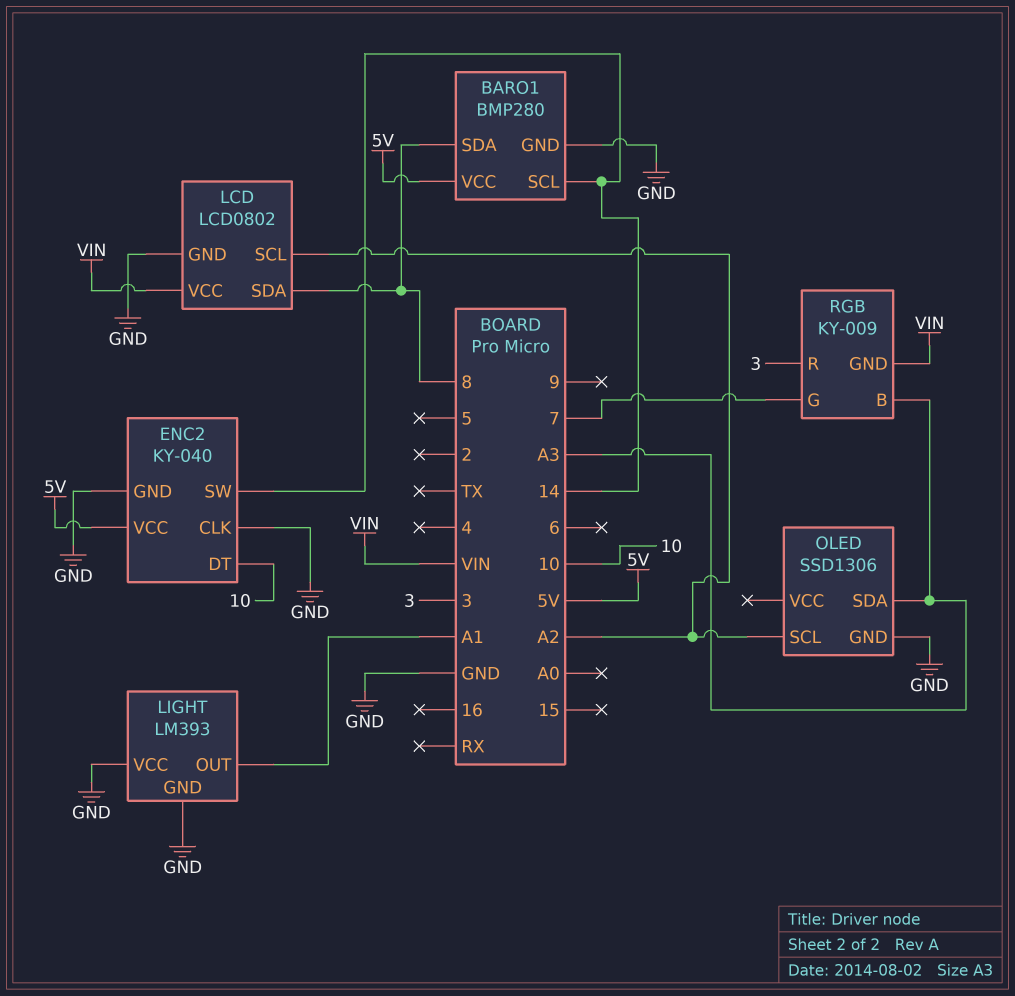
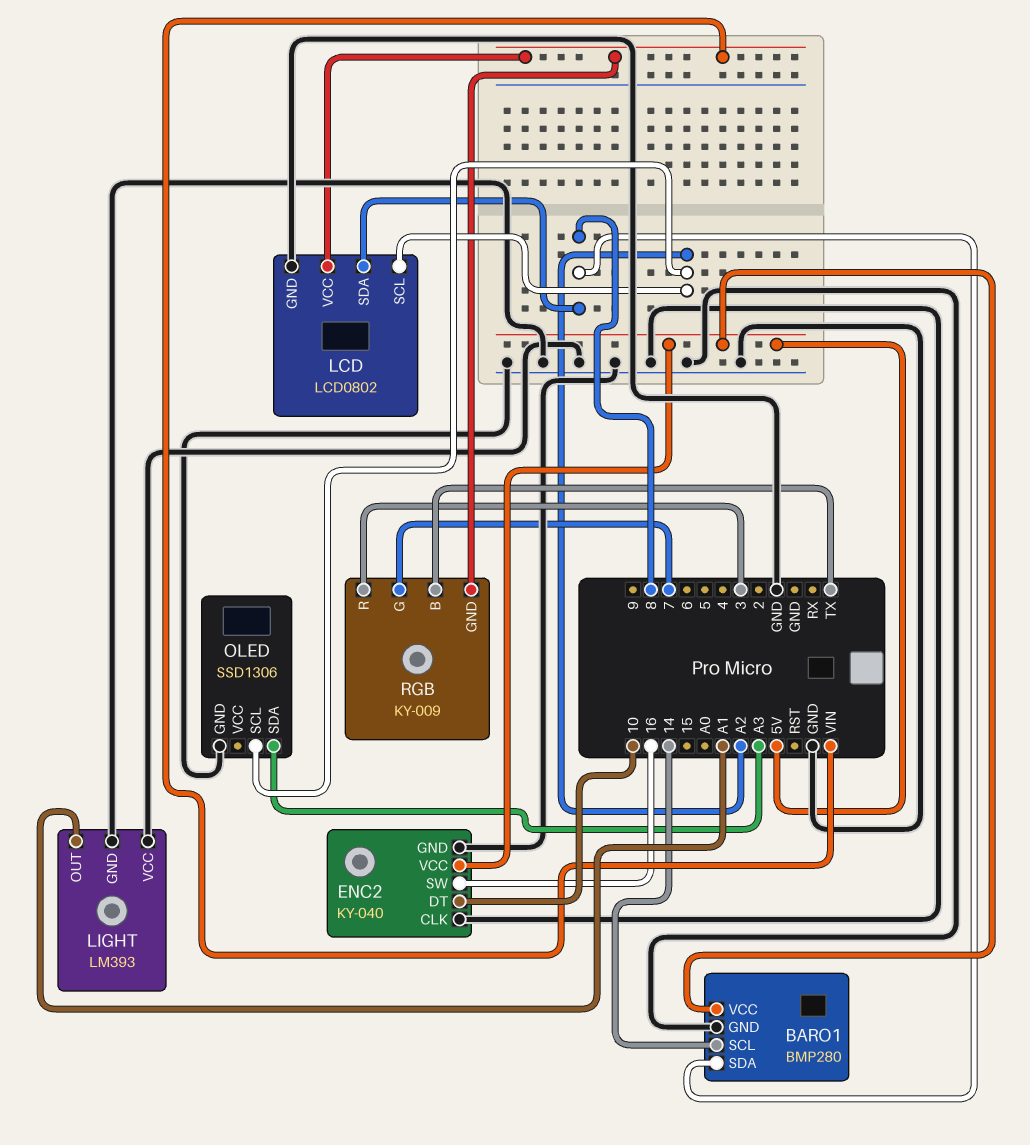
ENC2 pin SW: 14 -> 16
RGB pin B: A3 -> TX

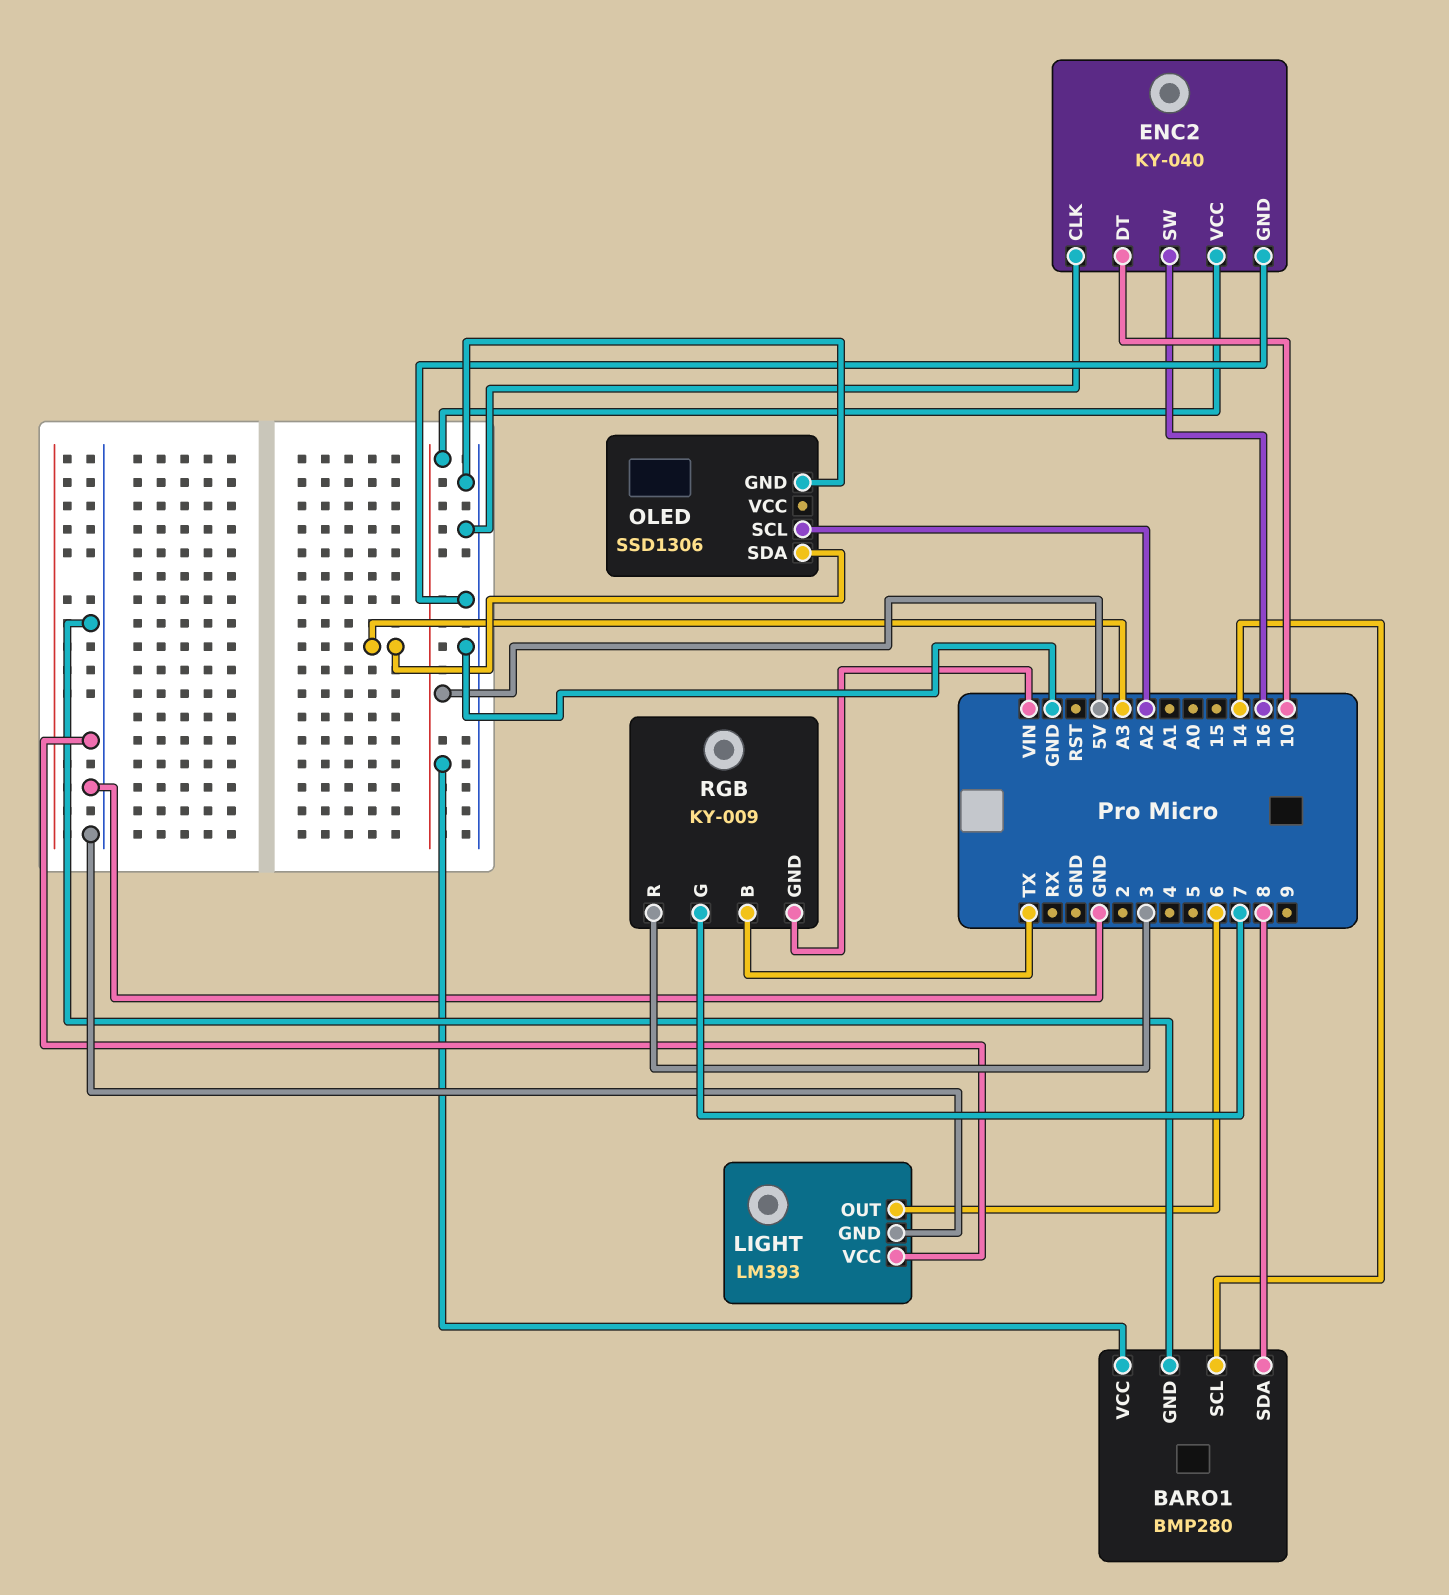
LCD: LCD0802 -> none
LCD pin GND: GND -> none
LCD pin SCL: A2 -> none
LCD pin SDA: 8 -> none
LCD pin VCC: VIN -> none
LIGHT pin OUT: A1 -> 6

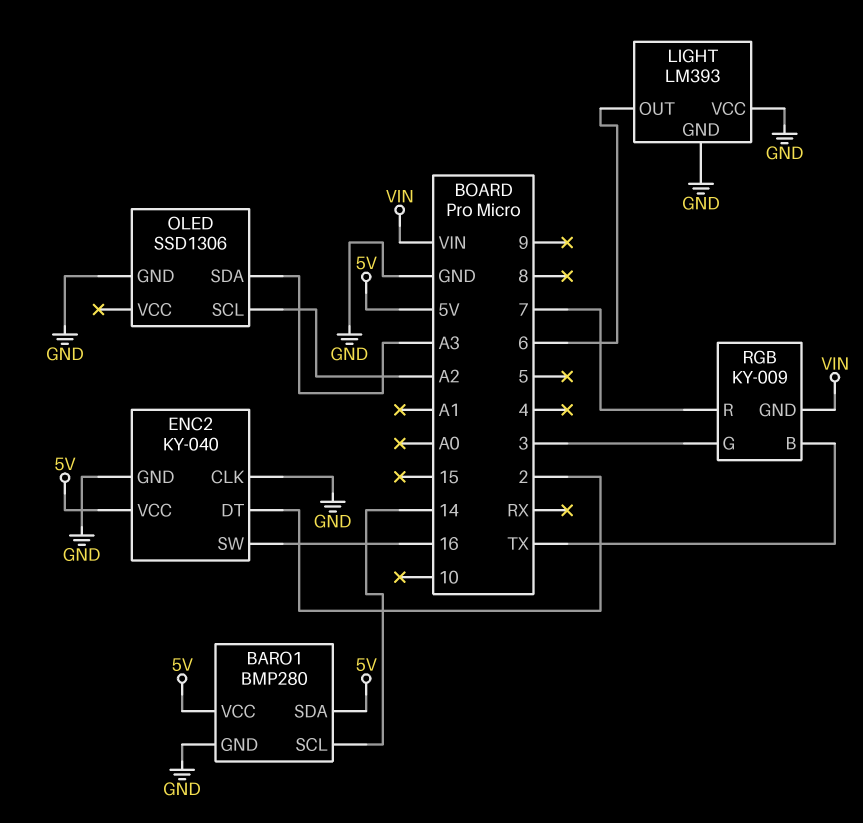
BARO1 pin SDA: 8 -> 5V
ENC2 pin DT: 10 -> 2
RGB pin G: 7 -> 3
RGB pin R: 3 -> 7

